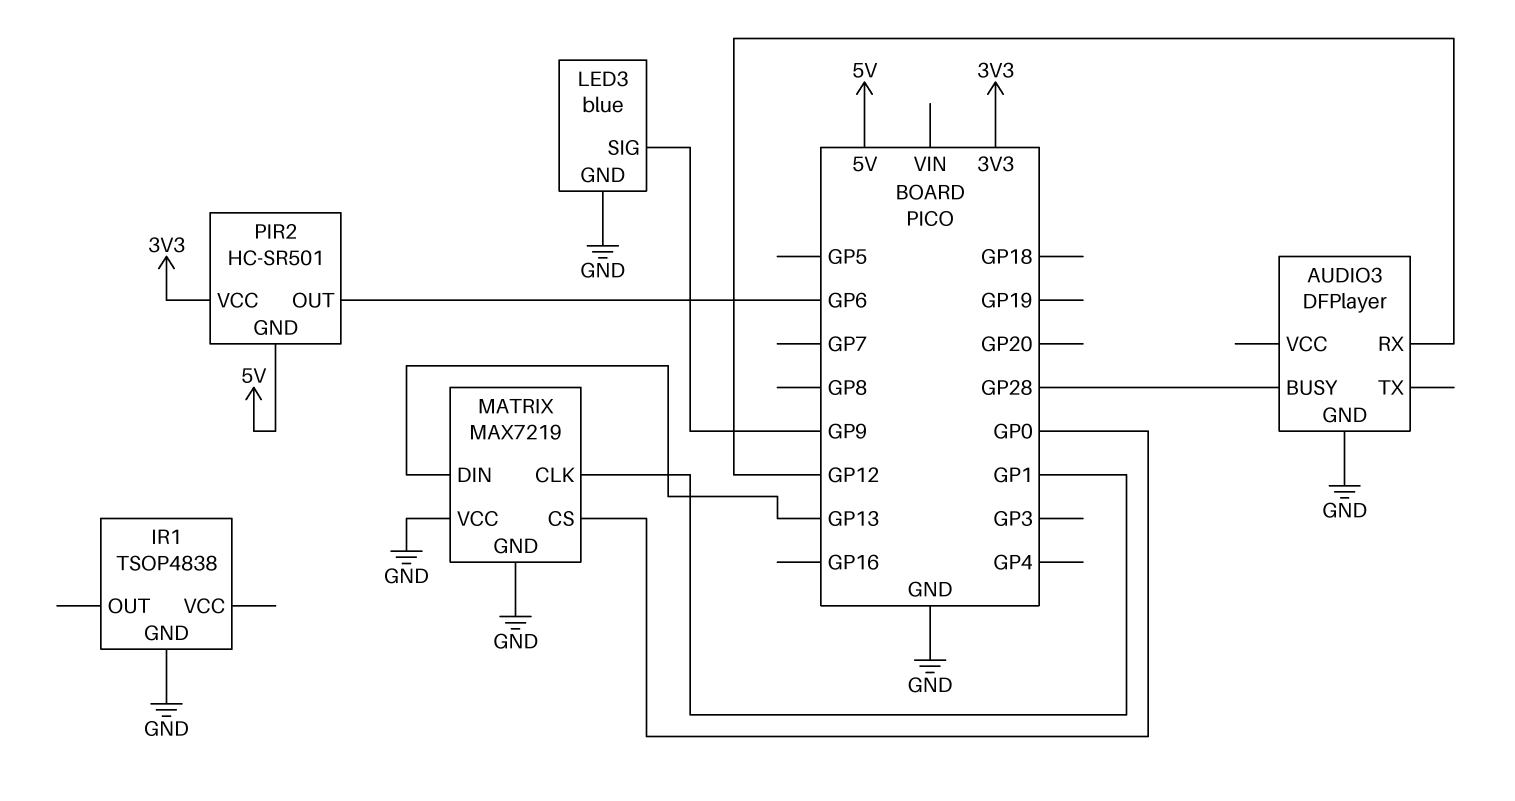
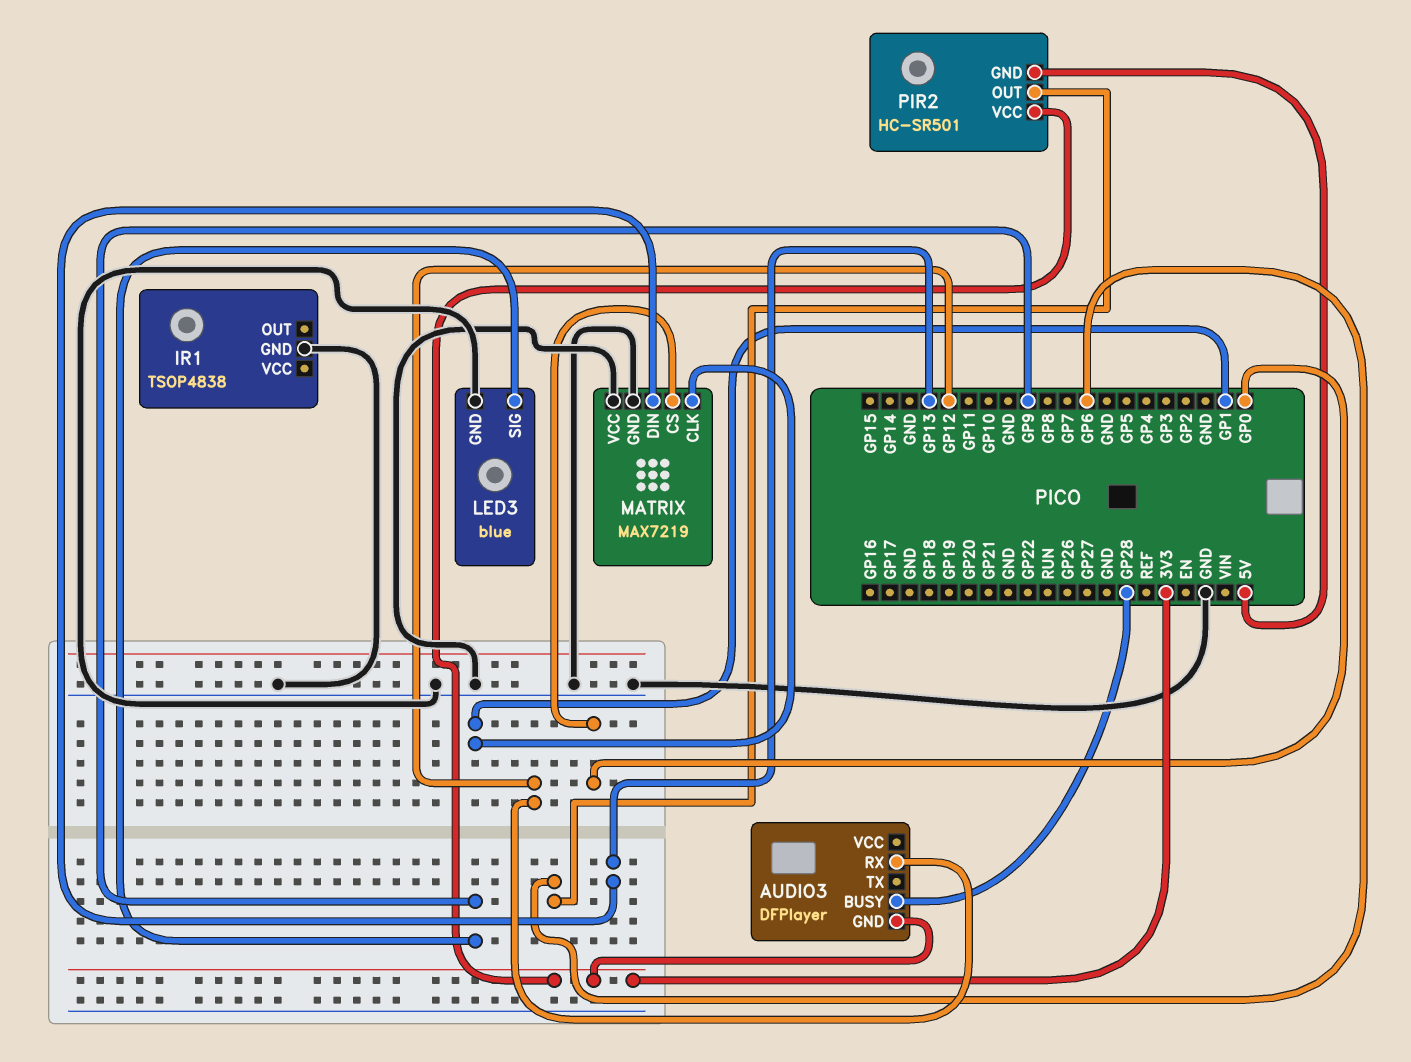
AUDIO3 pin GND: GND -> 3V3

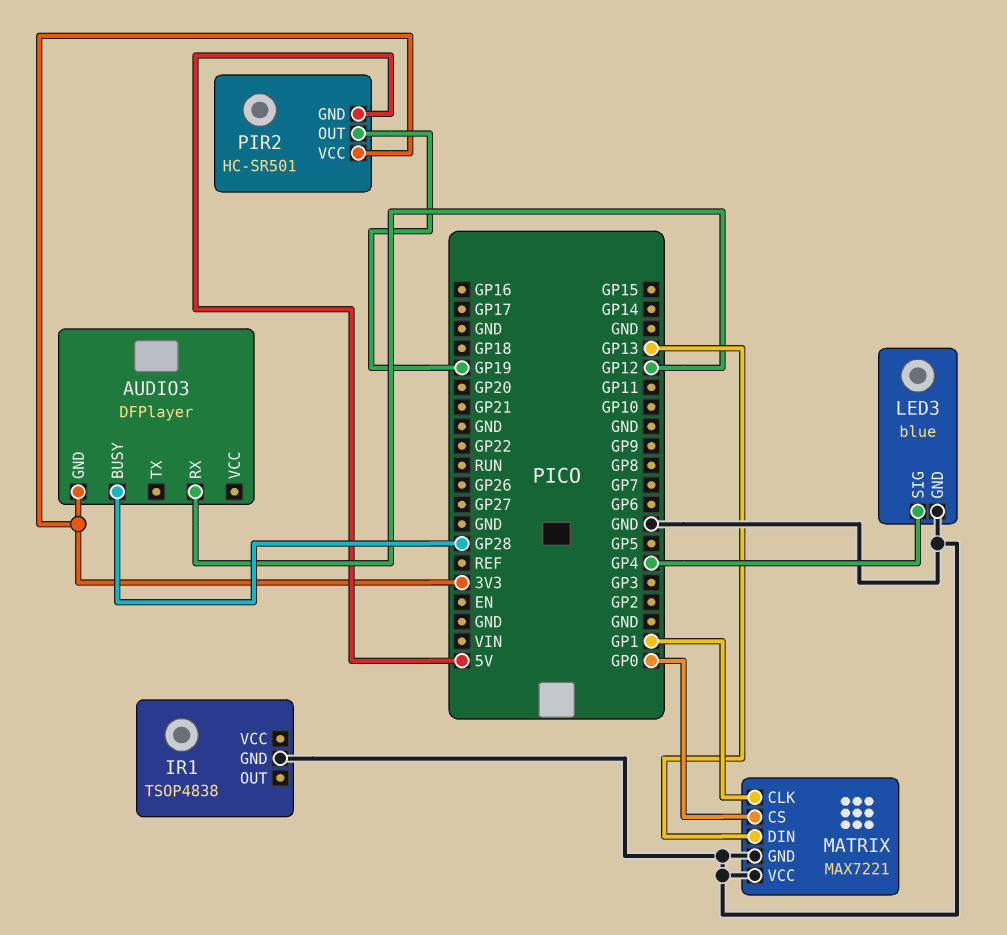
LED3 pin SIG: GP9 -> GP4
MATRIX: MAX7219 -> MAX7221
PIR2 pin OUT: GP6 -> GP19

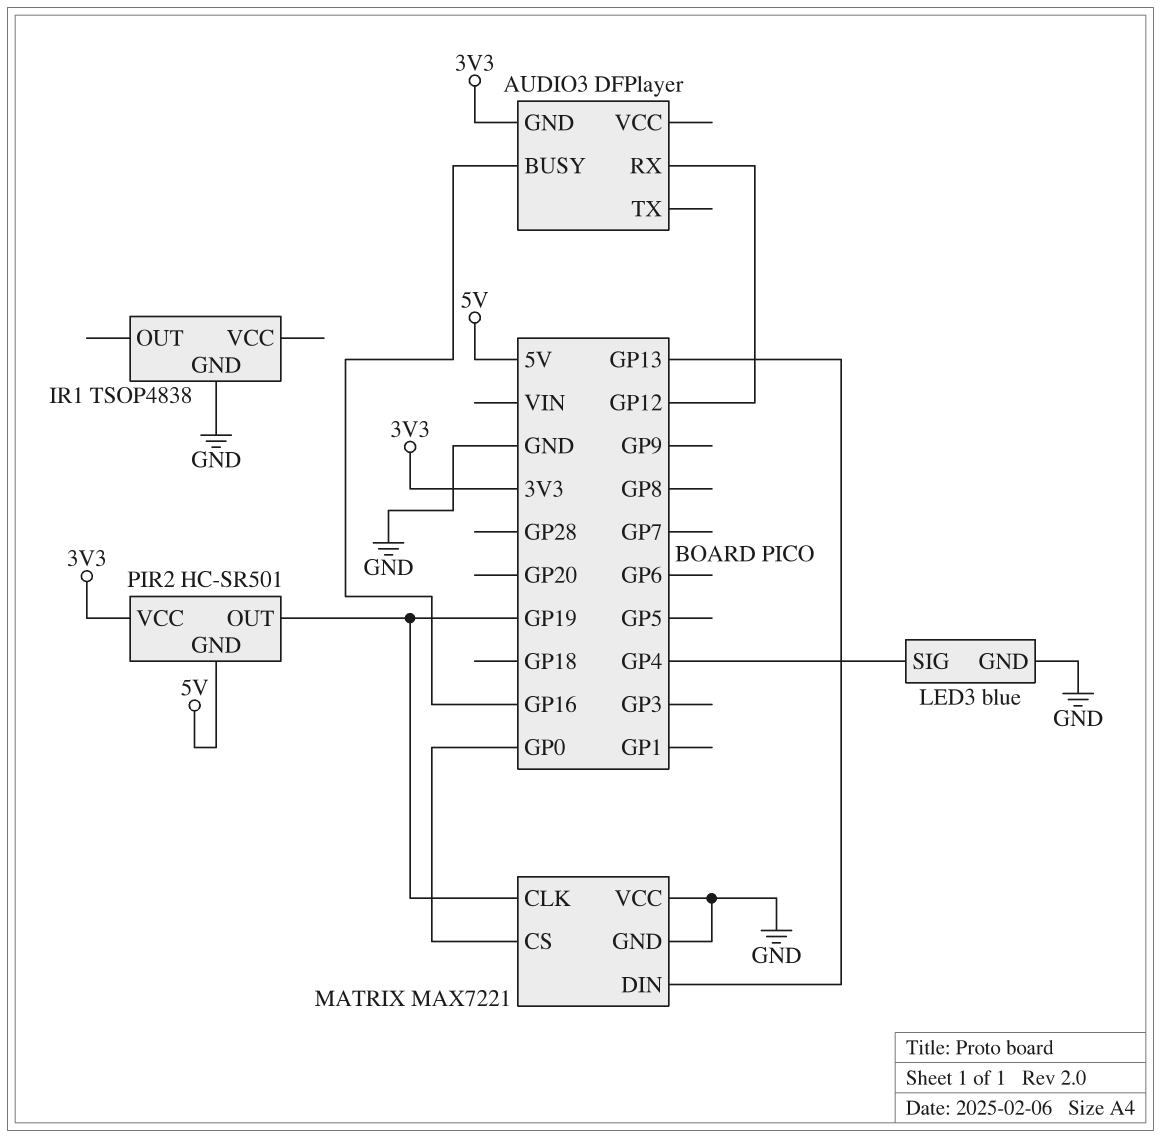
AUDIO3 pin BUSY: GP28 -> GP16
MATRIX pin CLK: GP1 -> GP19

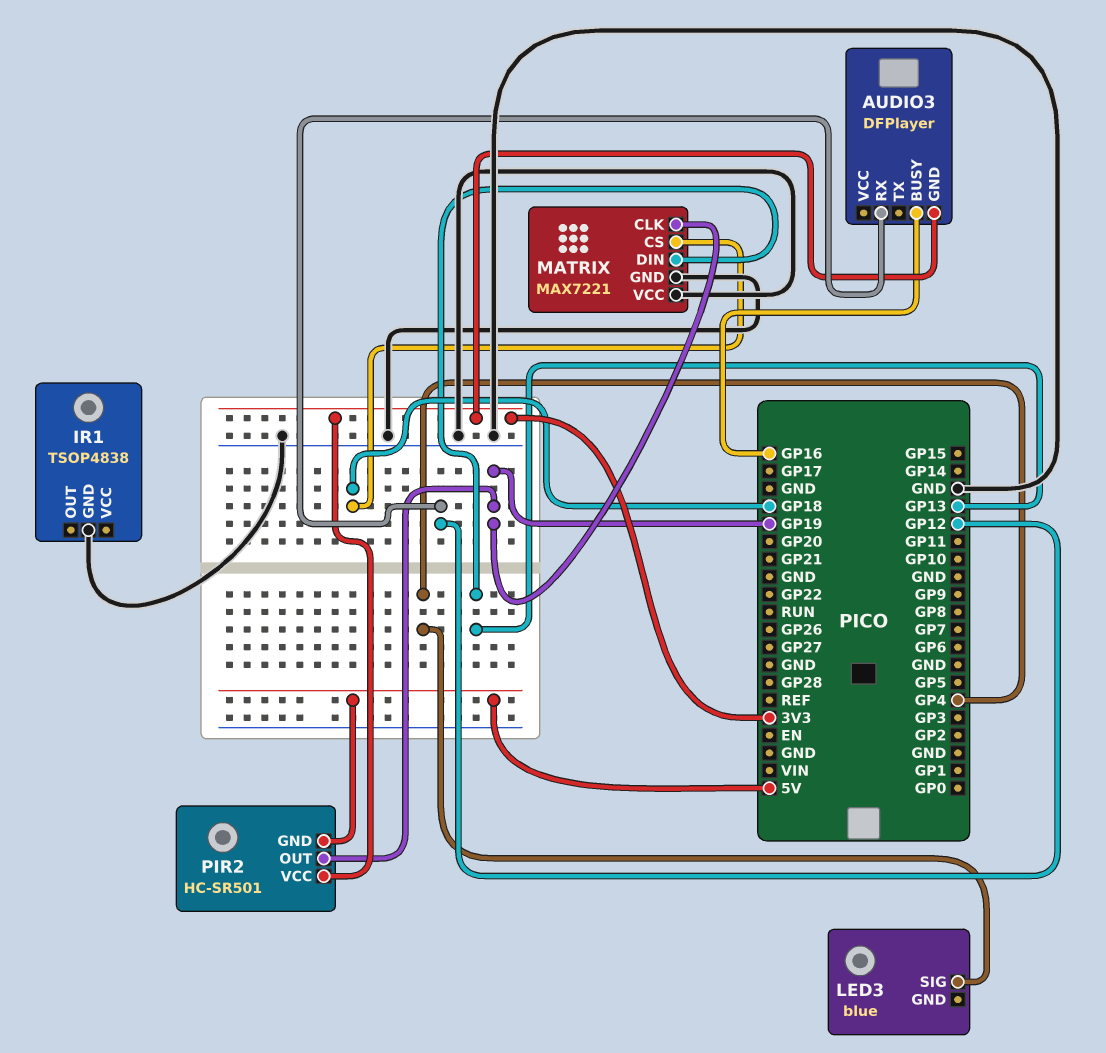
LED3 pin GND: GND -> none
MATRIX pin CS: GP0 -> GP18

